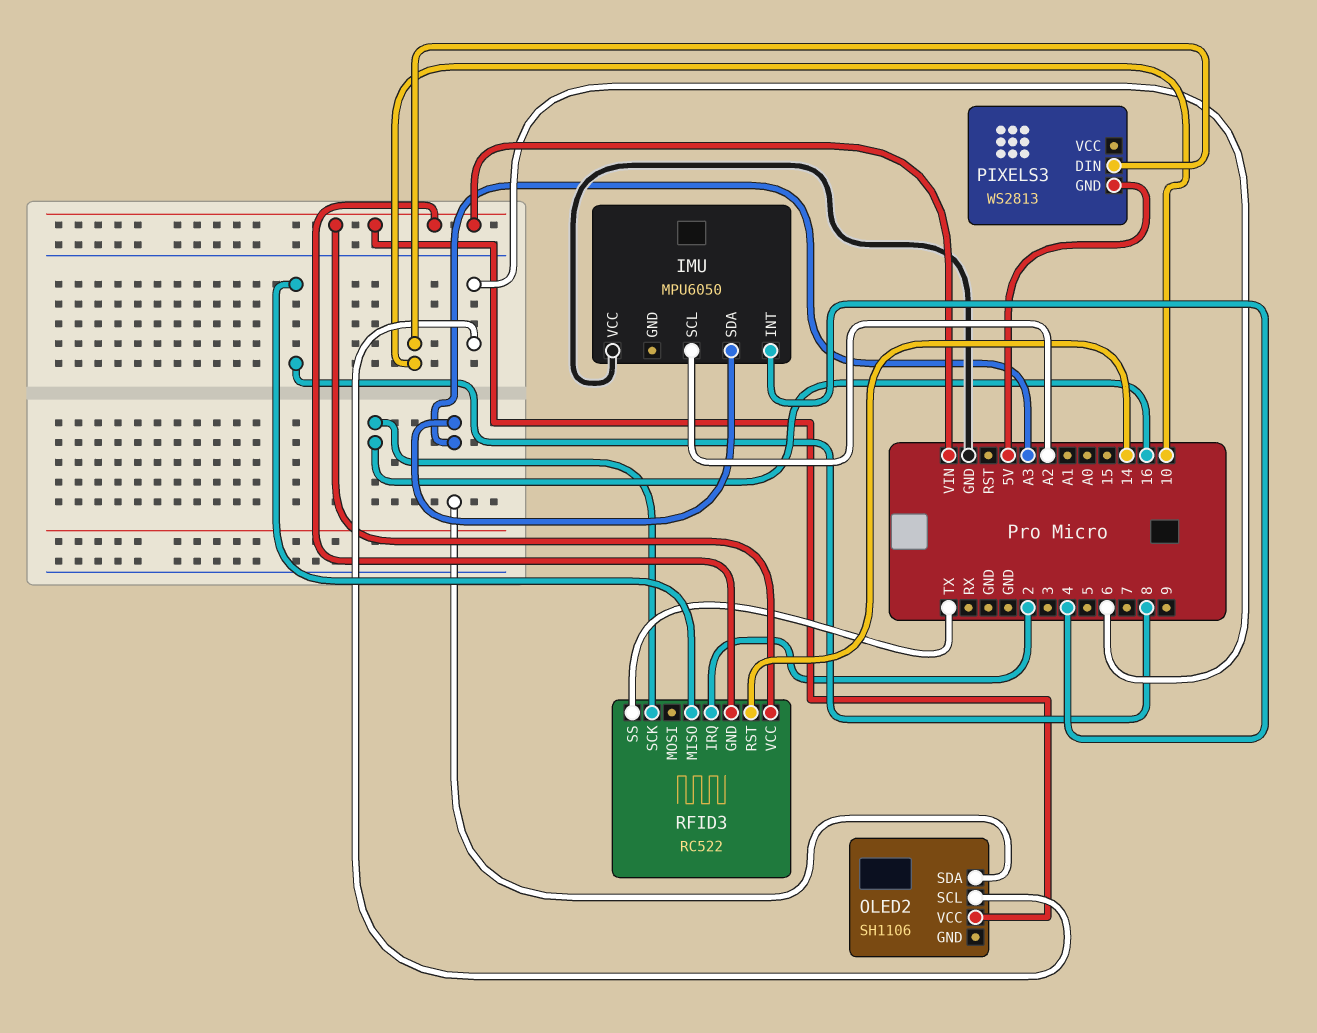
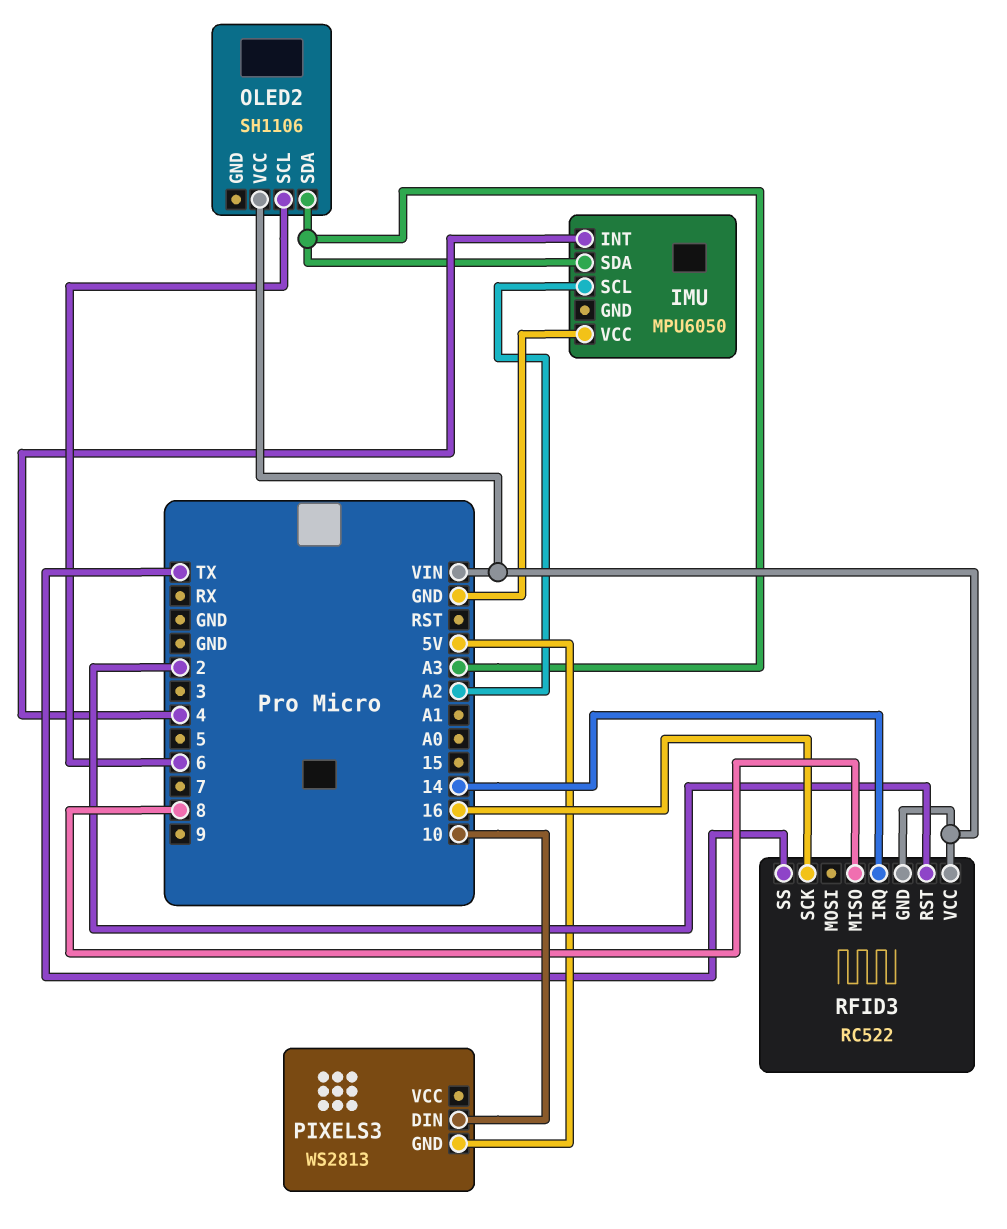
RFID3 pin IRQ: 2 -> 14
RFID3 pin RST: 14 -> 2

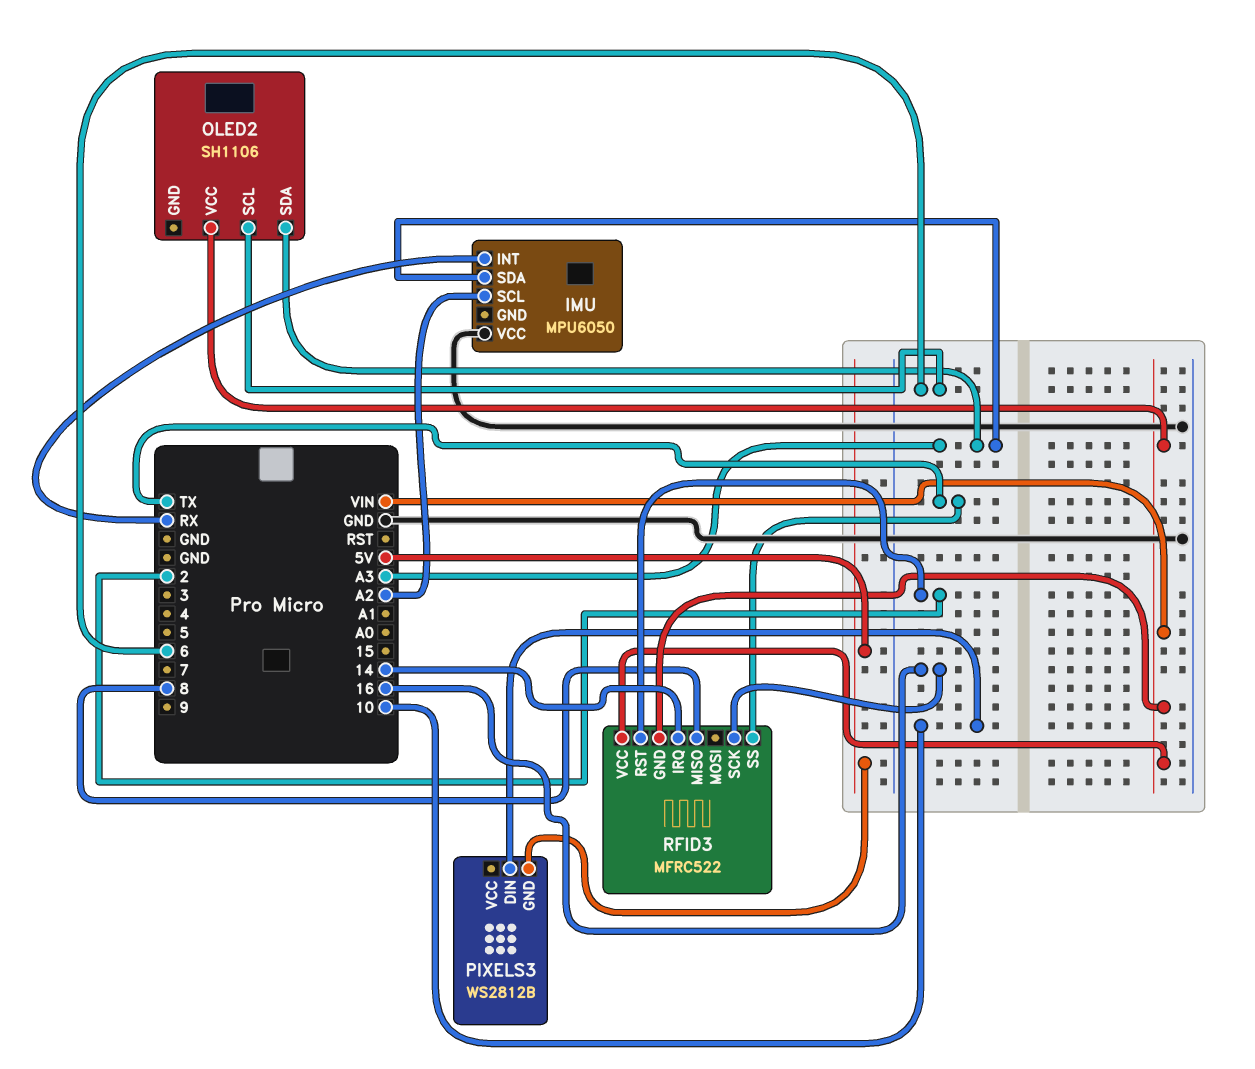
IMU pin INT: 4 -> RX
PIXELS3: WS2813 -> WS2812B
RFID3: RC522 -> MFRC522

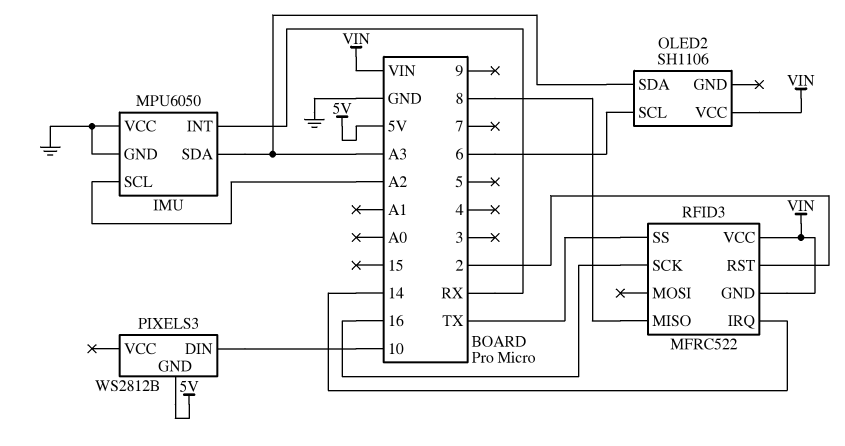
IMU pin GND: none -> GND

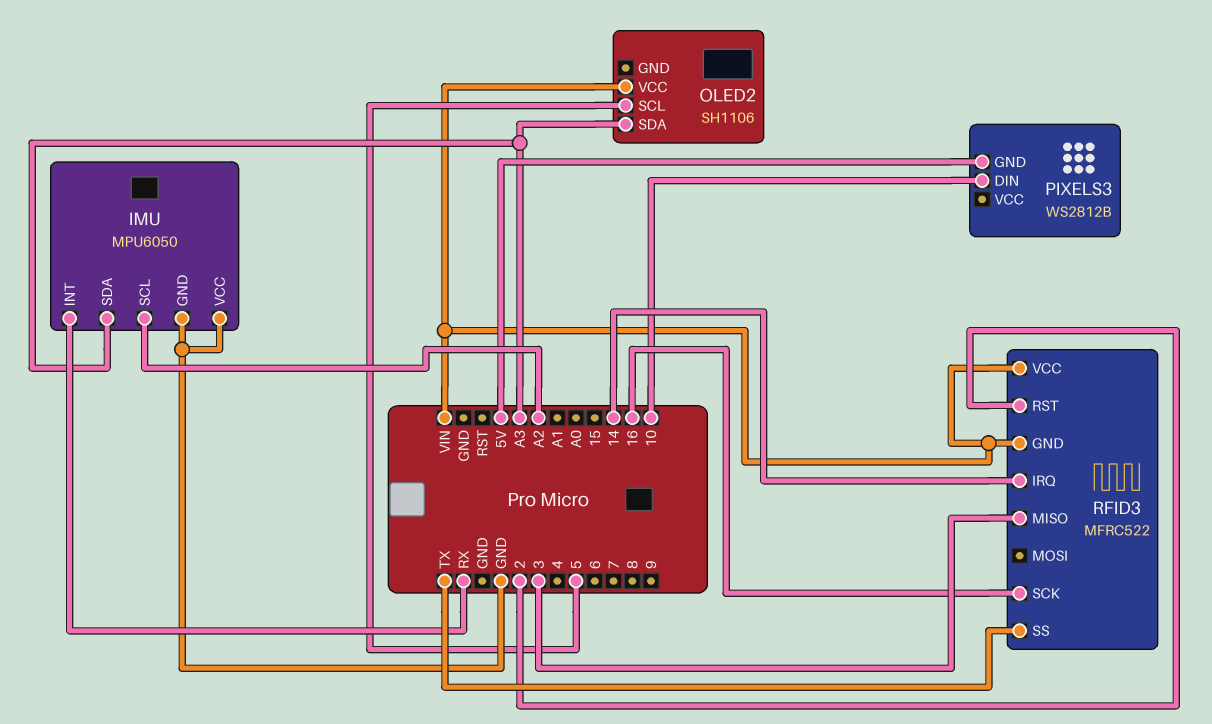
OLED2 pin SCL: 6 -> 5
RFID3 pin MISO: 8 -> 3

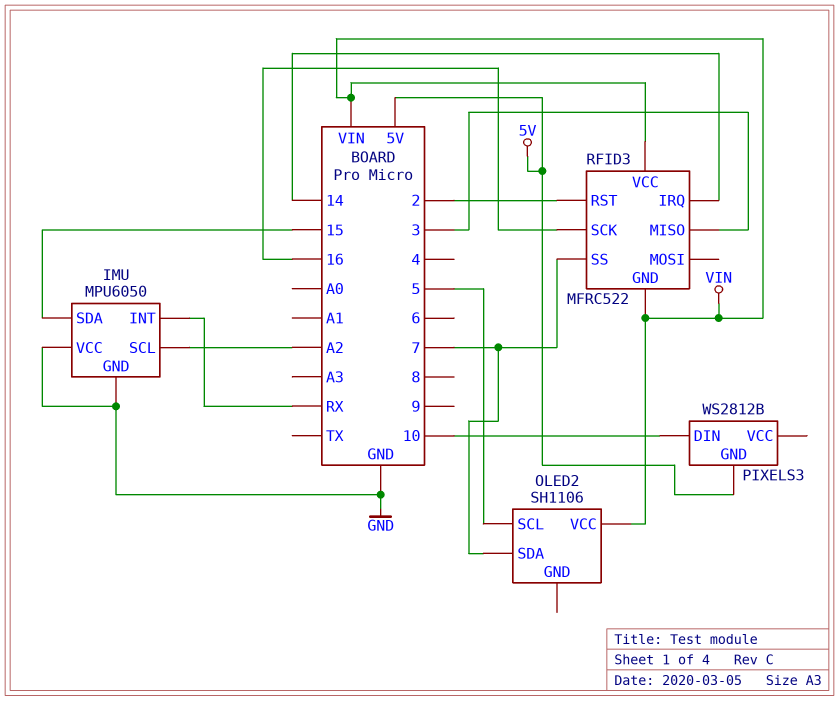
IMU pin SDA: A3 -> 15
OLED2 pin SDA: A3 -> 7
RFID3 pin SS: TX -> 7

